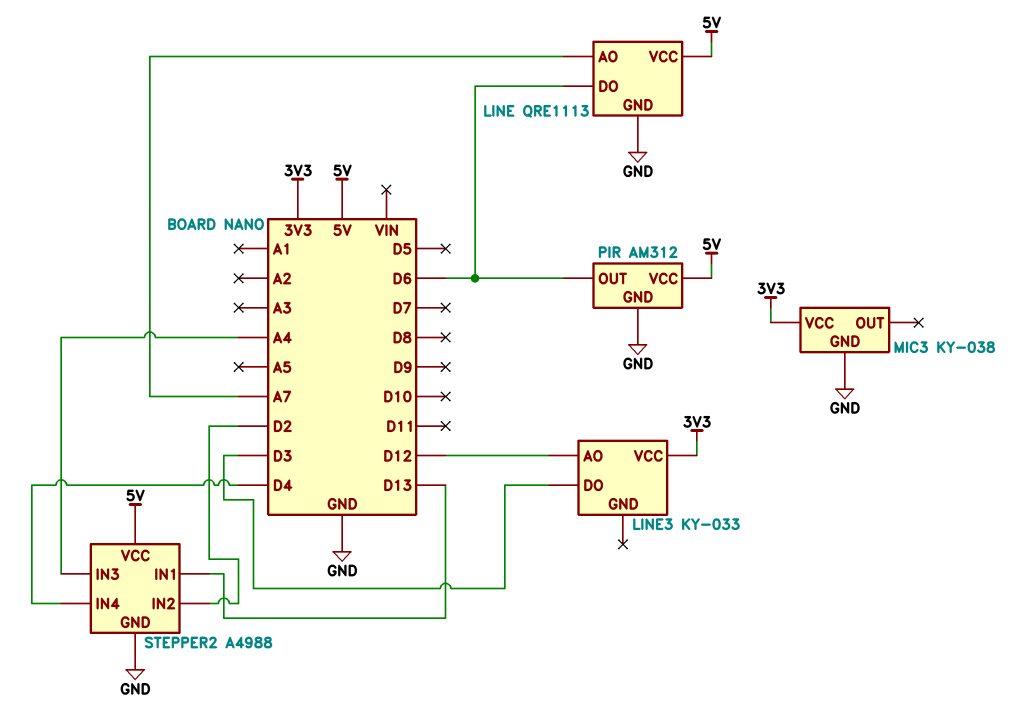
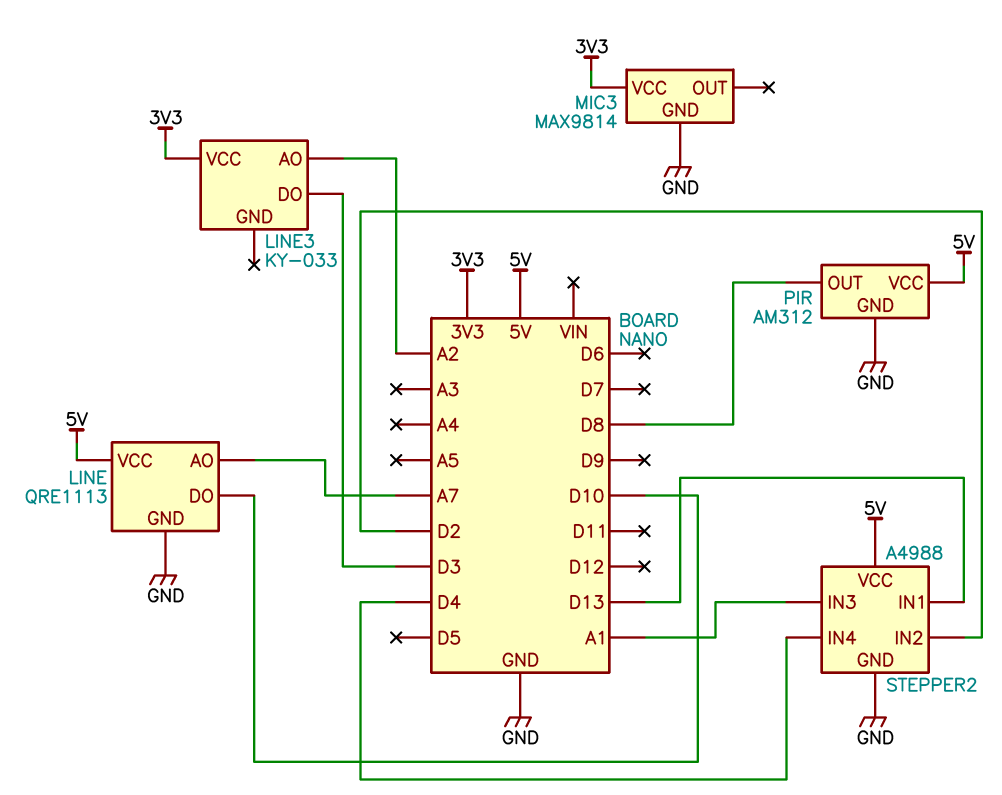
LINE pin DO: D6 -> D10
LINE3 pin AO: D12 -> A2
MIC3: KY-038 -> MAX9814
PIR pin OUT: D6 -> D8
STEPPER2 pin IN3: A4 -> A1

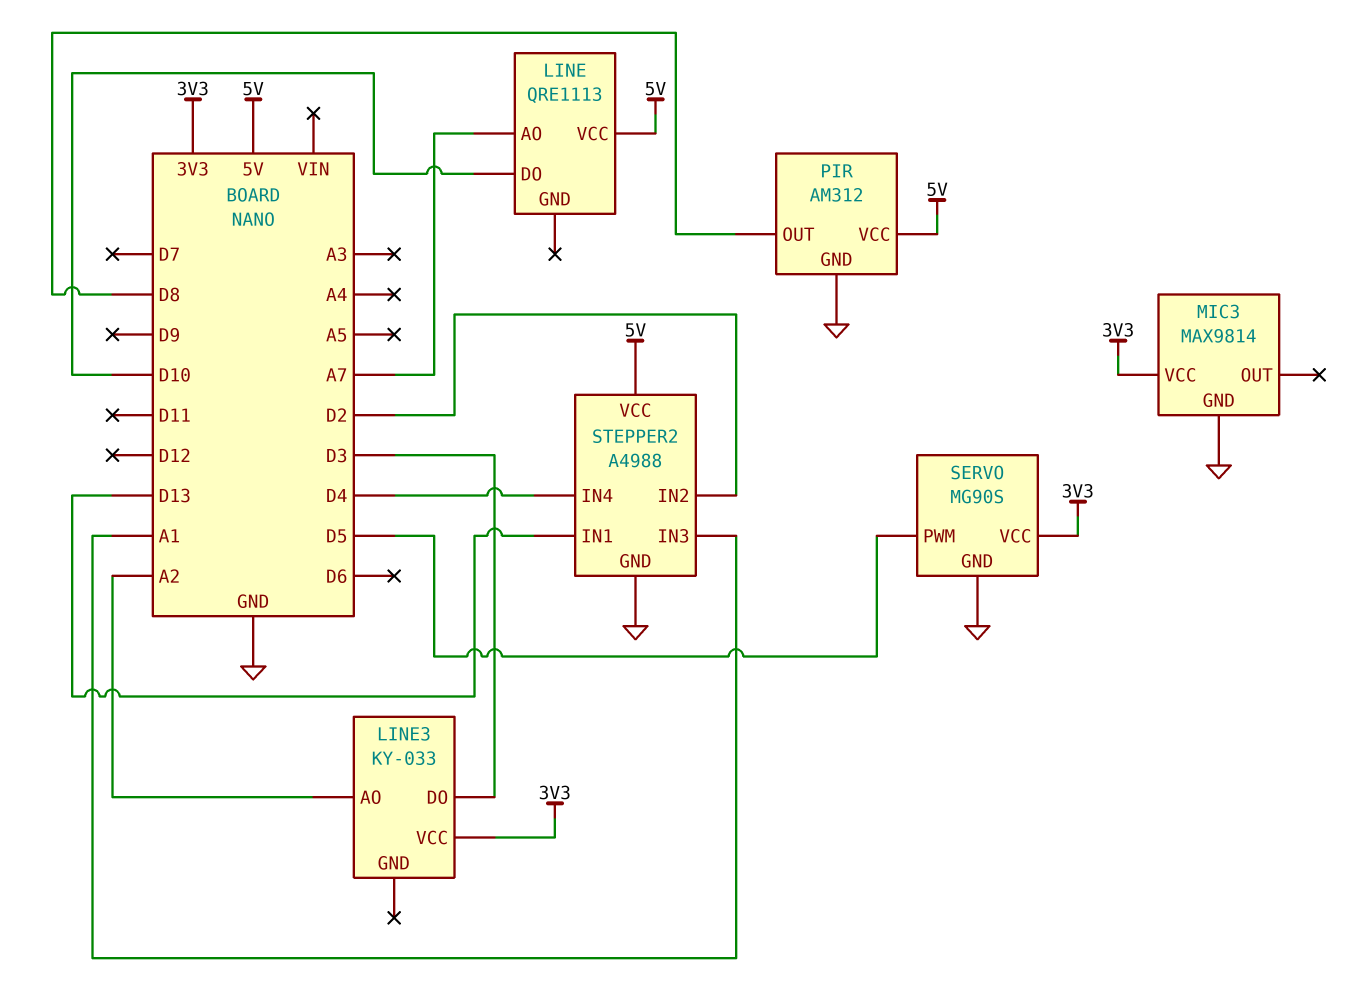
LINE pin GND: GND -> none
SERVO: none -> MG90S
SERVO pin GND: none -> GND
SERVO pin PWM: none -> D5
SERVO pin VCC: none -> 3V3

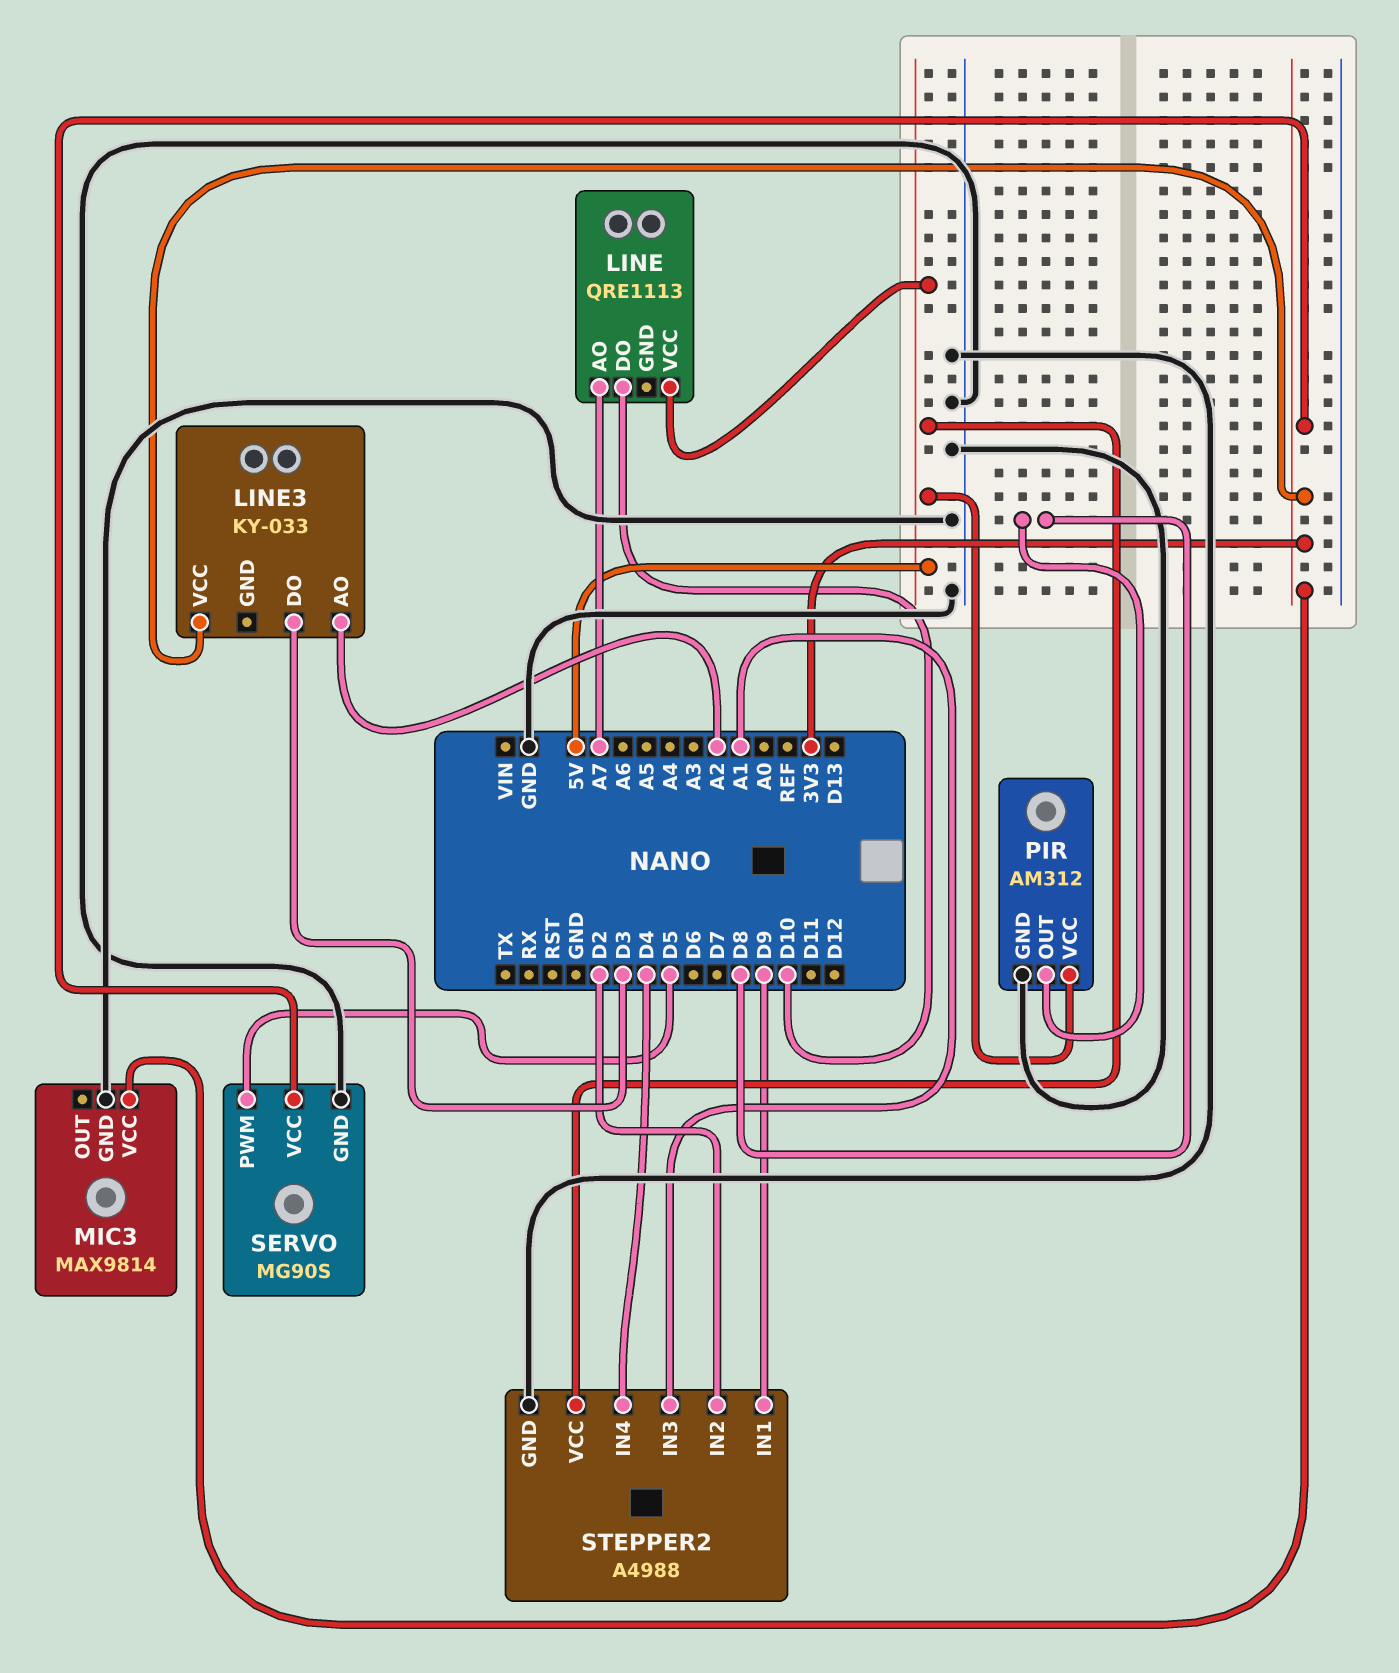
STEPPER2 pin IN1: D13 -> D9

